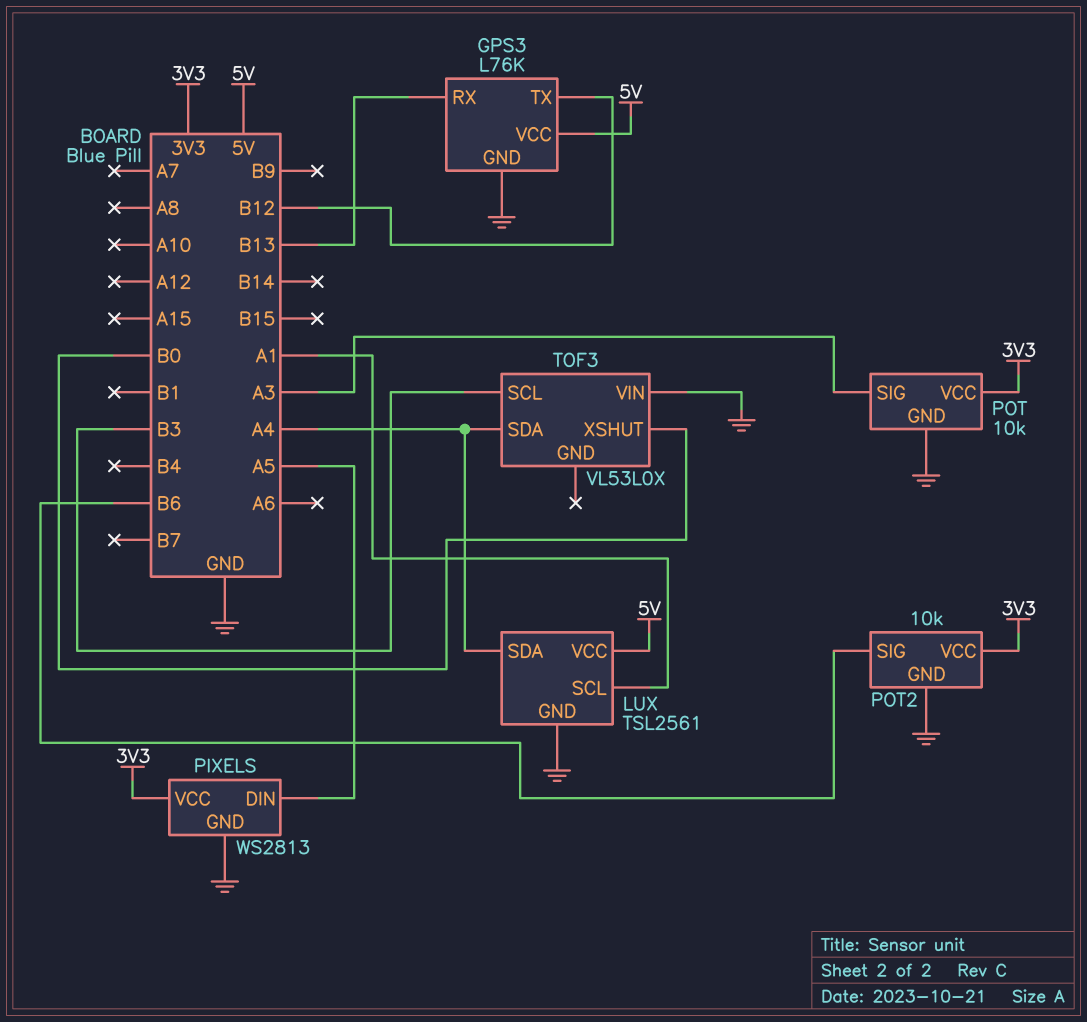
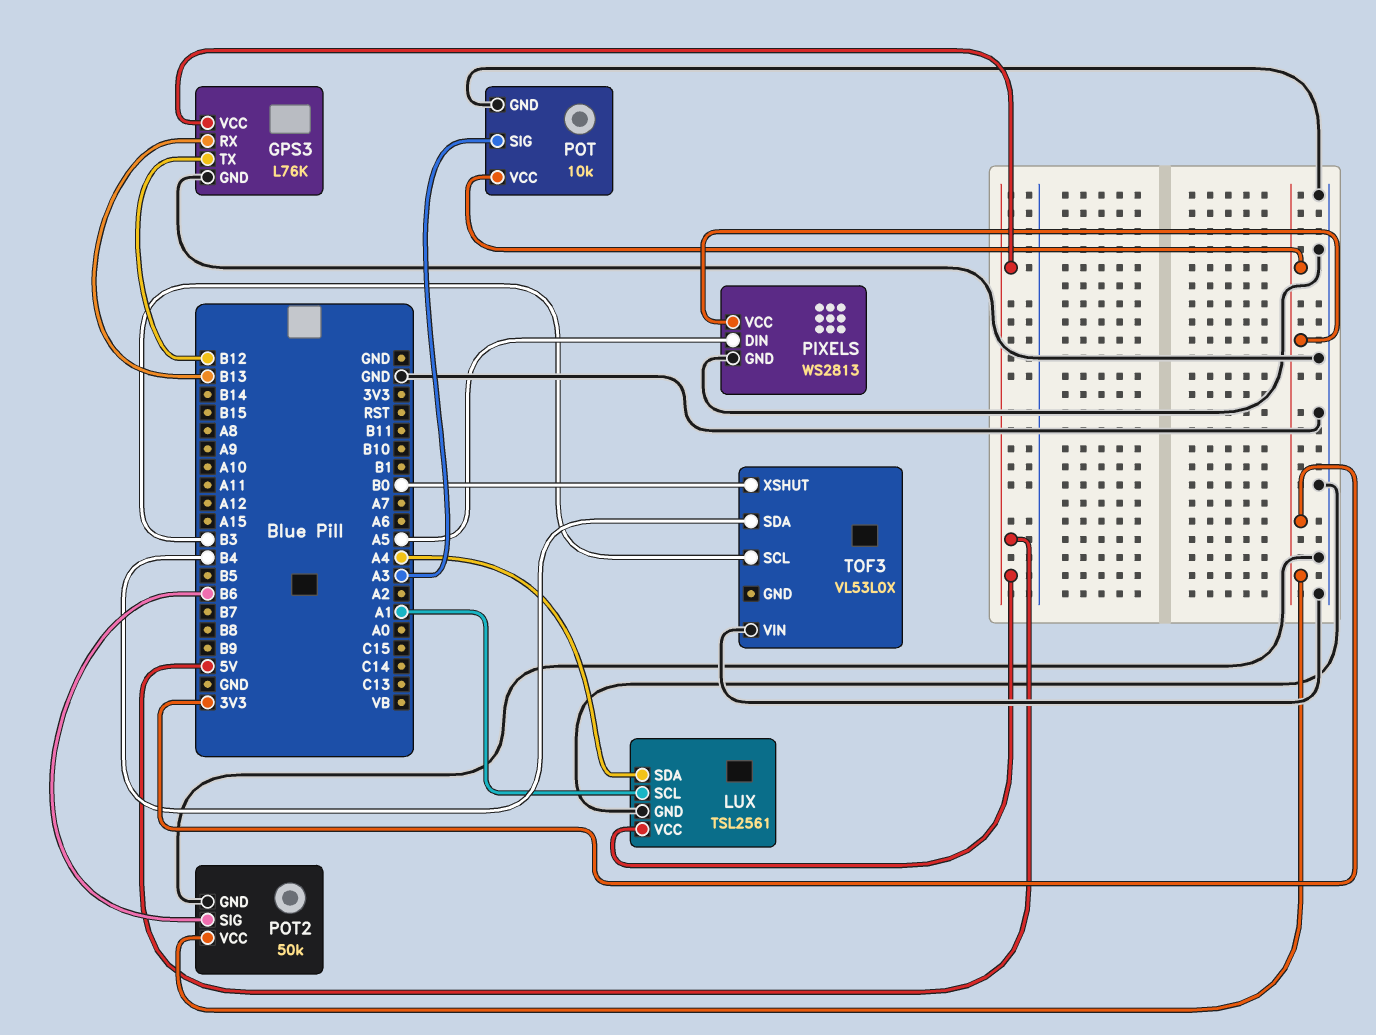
POT2: 10k -> 50k
TOF3 pin SDA: A4 -> B4

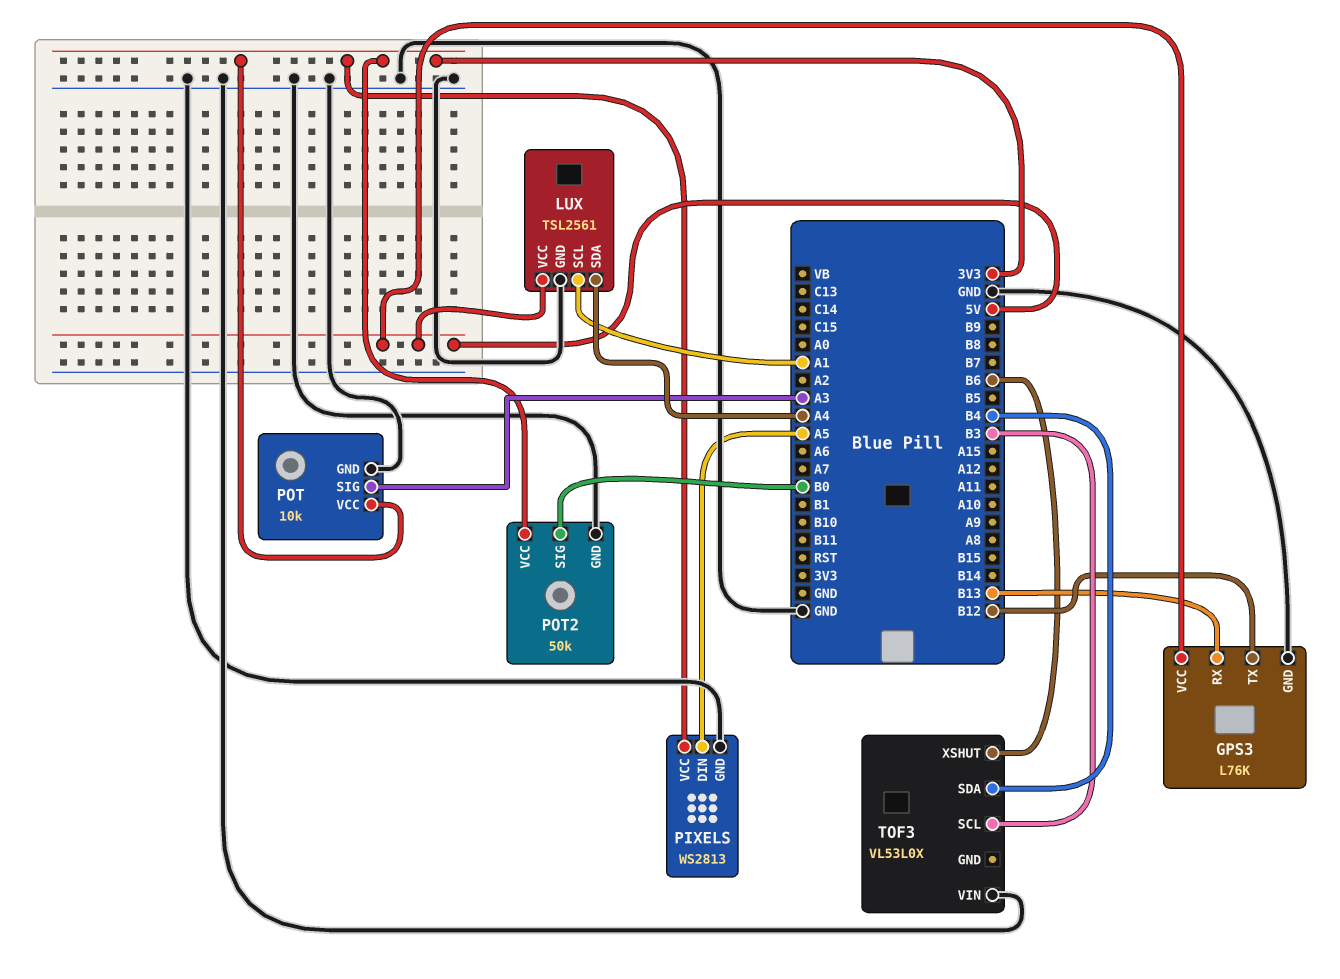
POT2 pin SIG: B6 -> B0
TOF3 pin XSHUT: B0 -> B6

